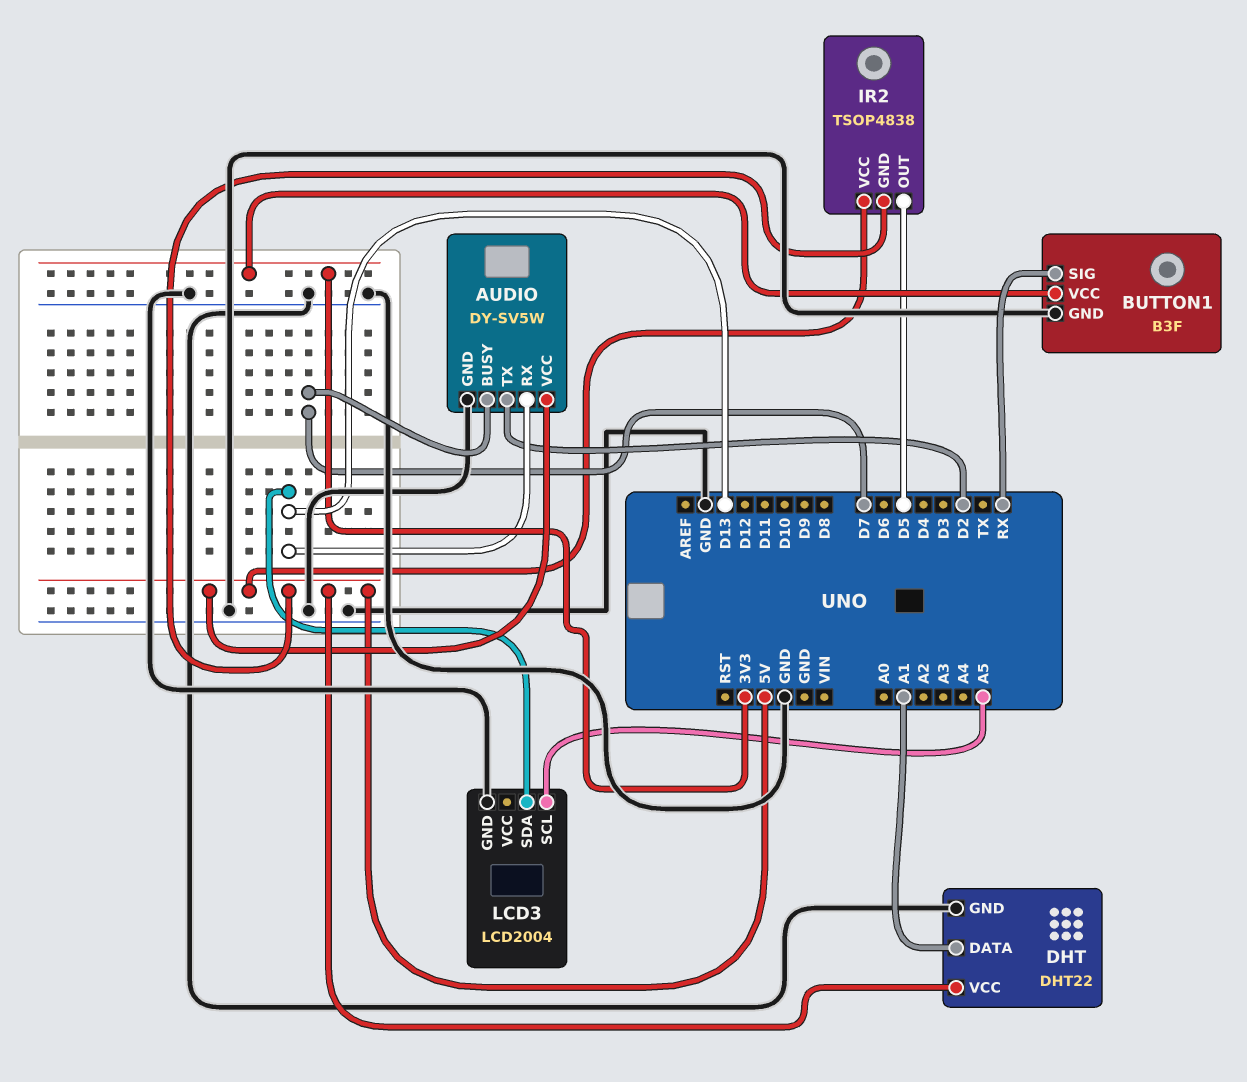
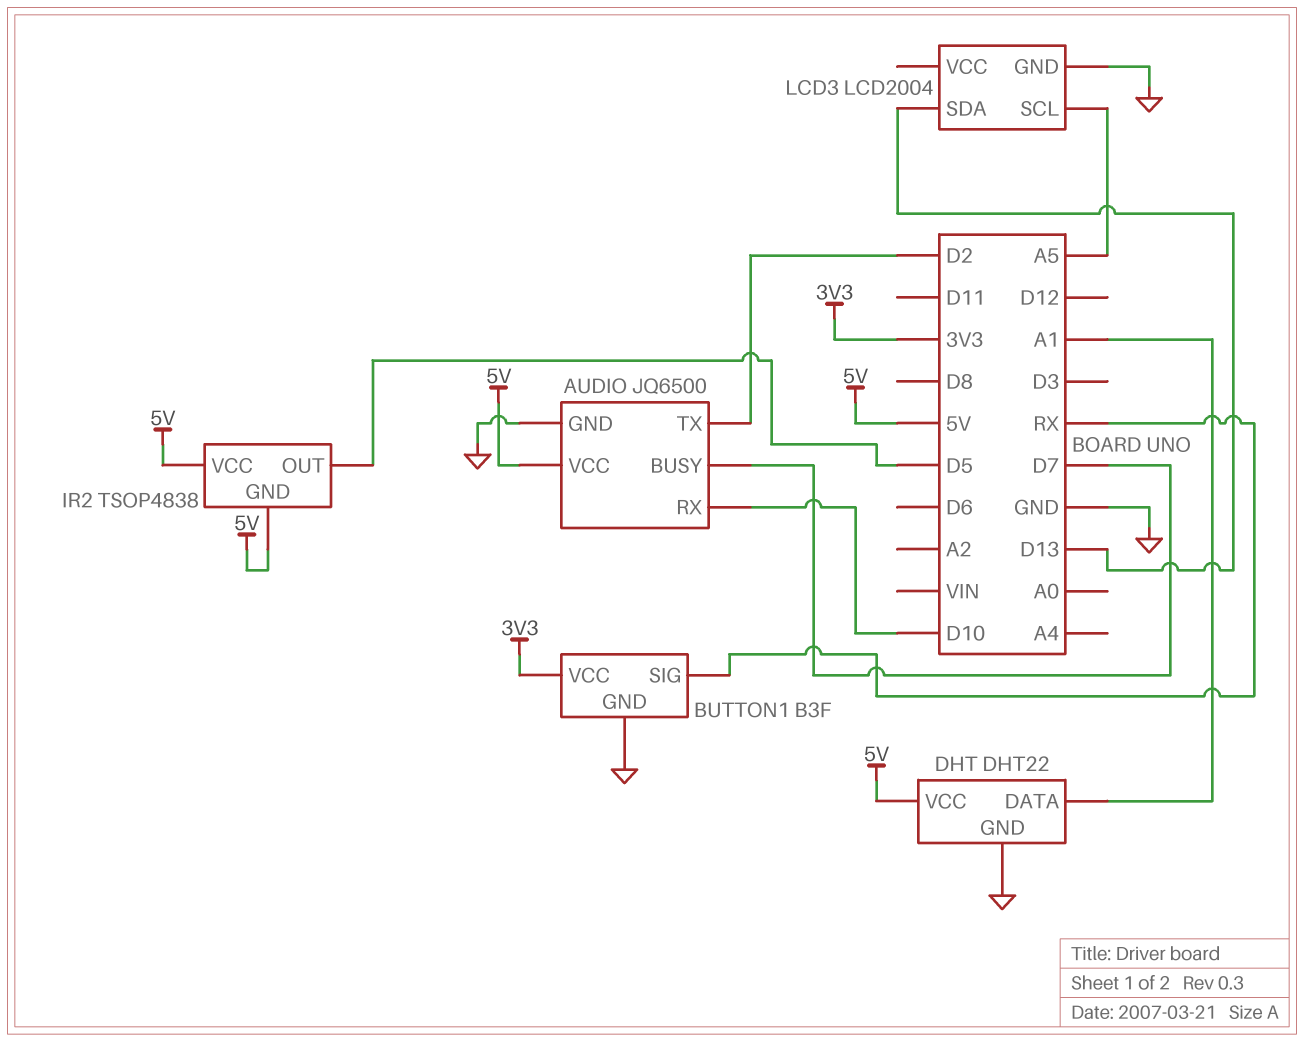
AUDIO: DY-SV5W -> JQ6500
AUDIO pin RX: D13 -> D10

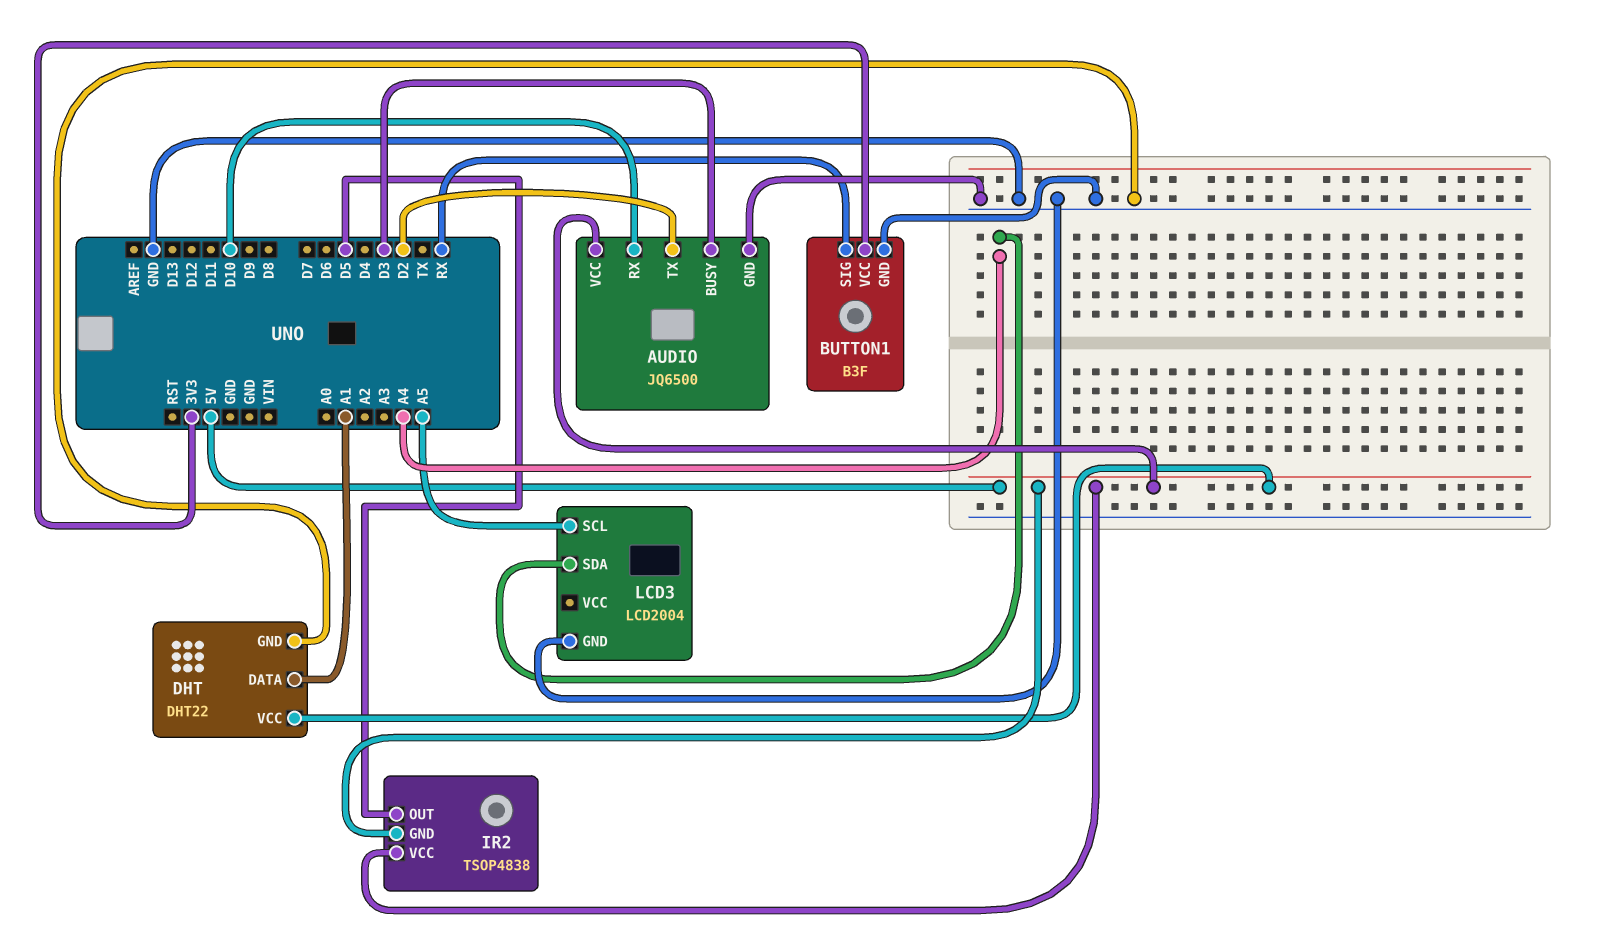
AUDIO pin BUSY: D7 -> D3
LCD3 pin SDA: D13 -> A4

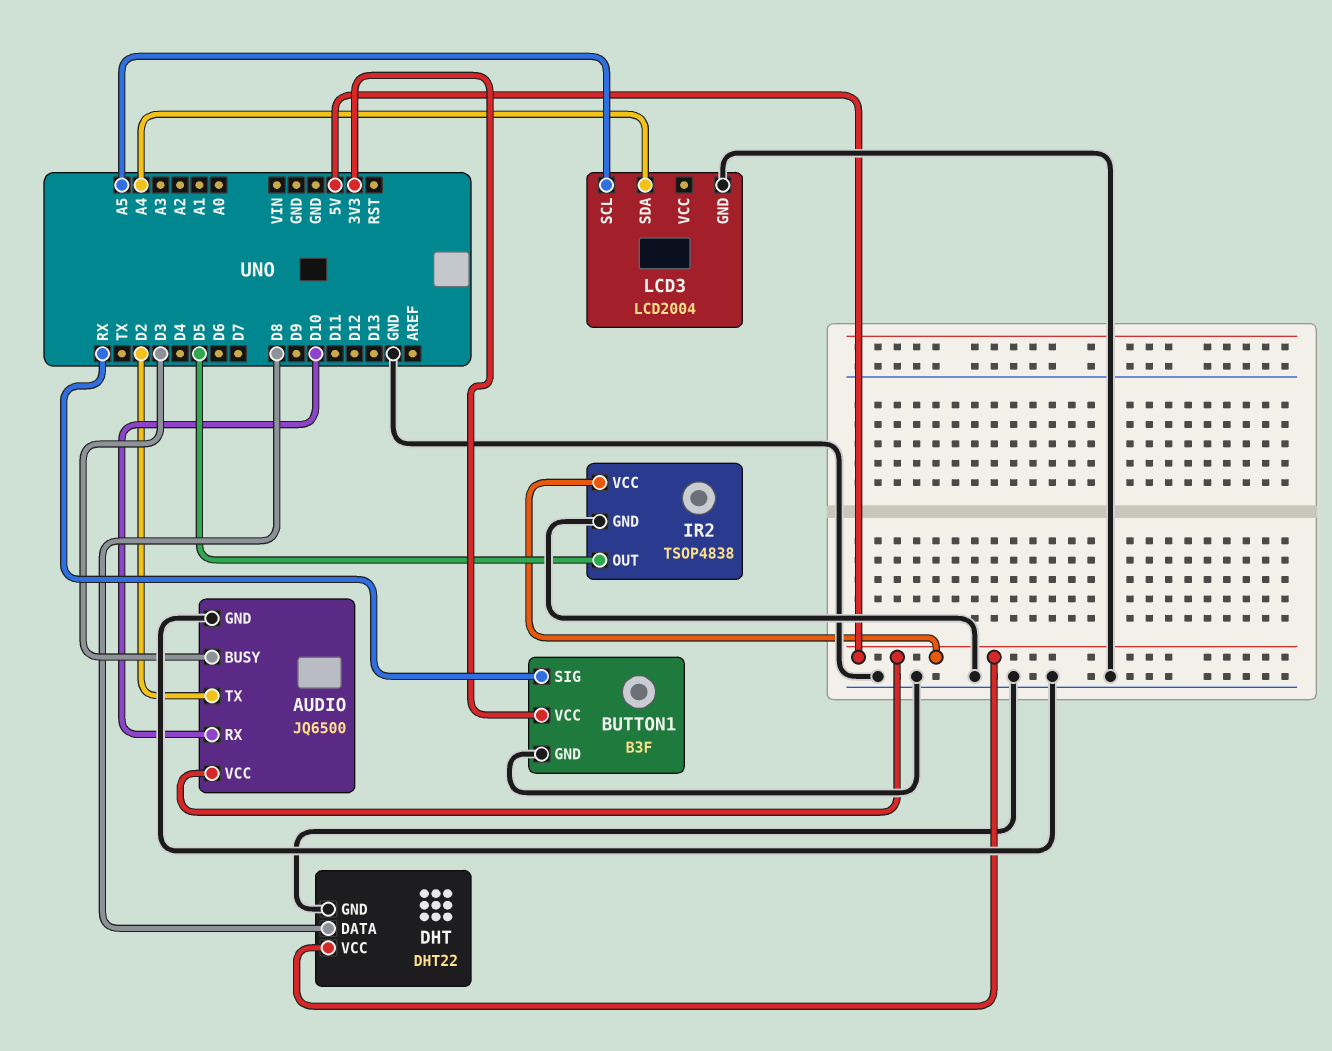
DHT pin DATA: A1 -> D8
IR2 pin GND: 5V -> GND

